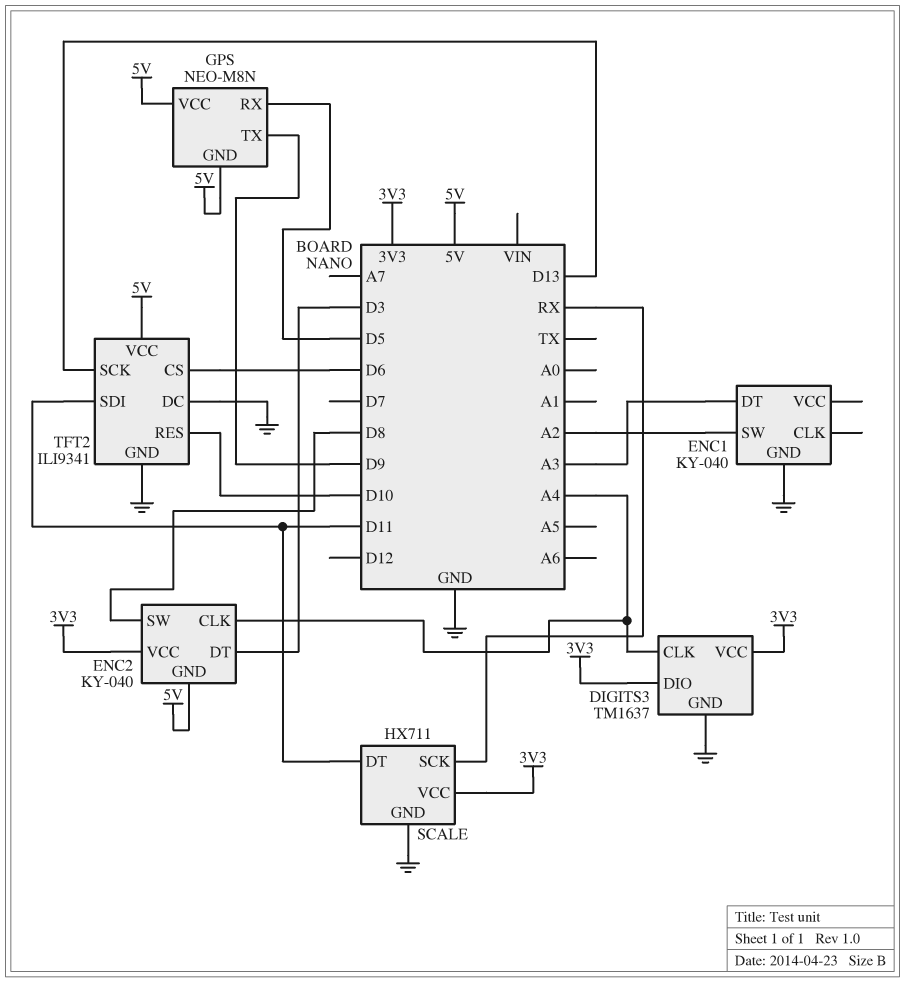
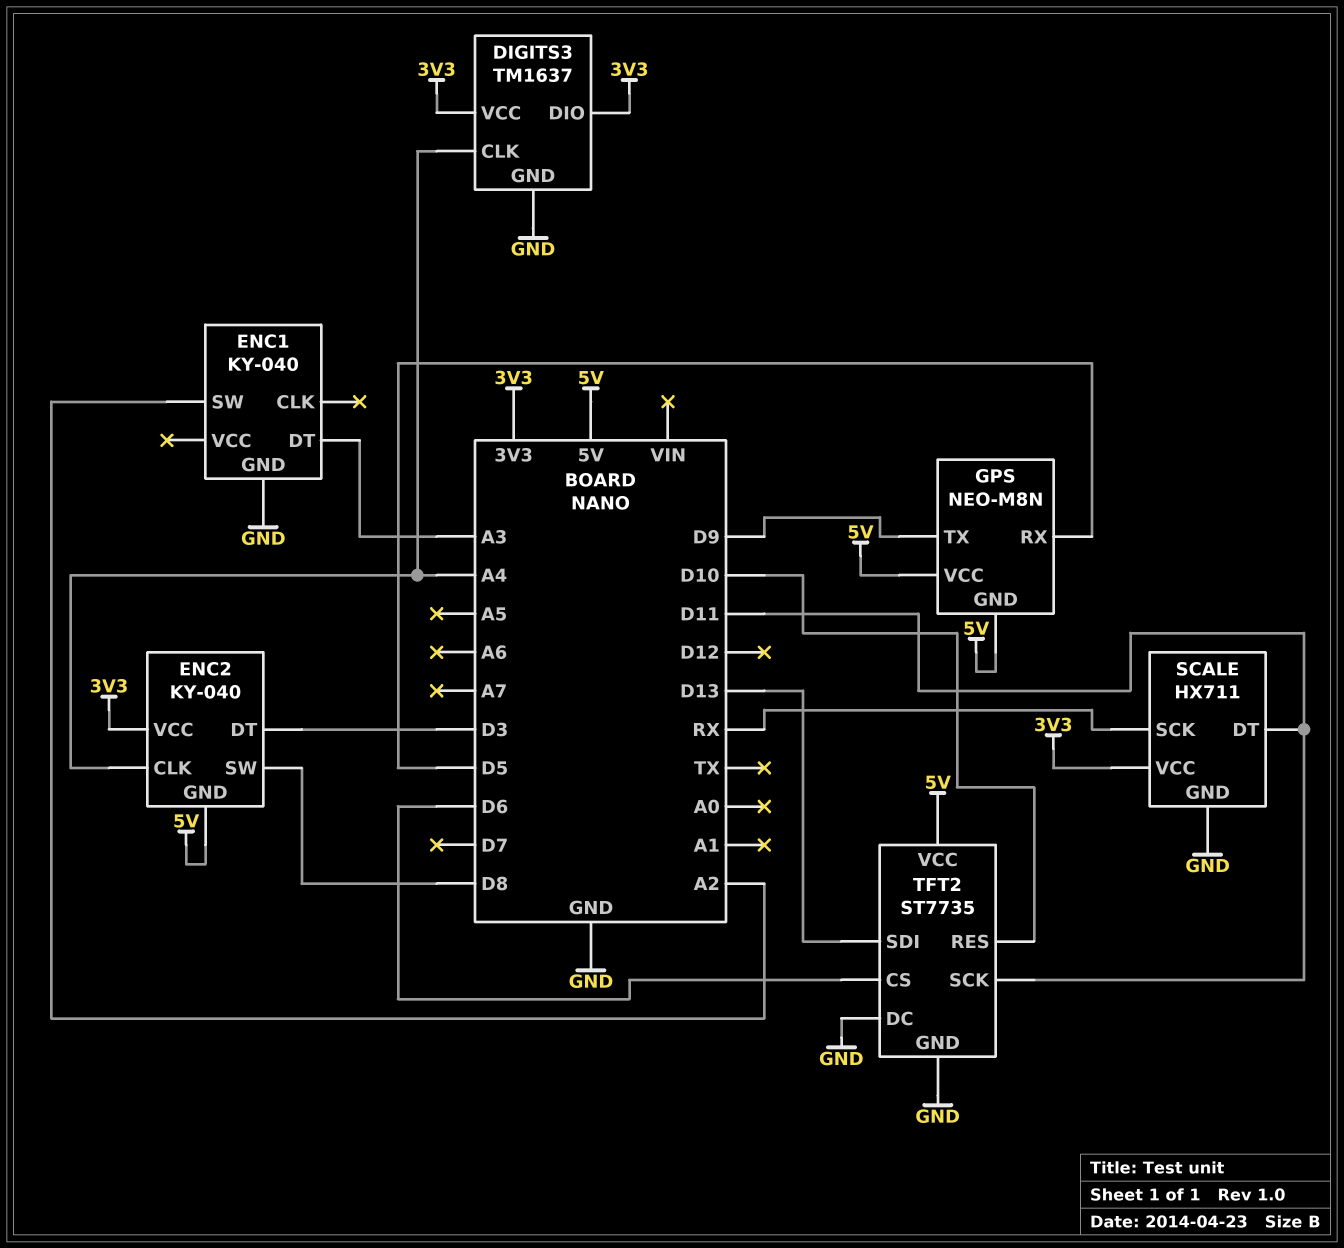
TFT2: ILI9341 -> ST7735
TFT2 pin SCK: D13 -> D11
TFT2 pin SDI: D11 -> D13

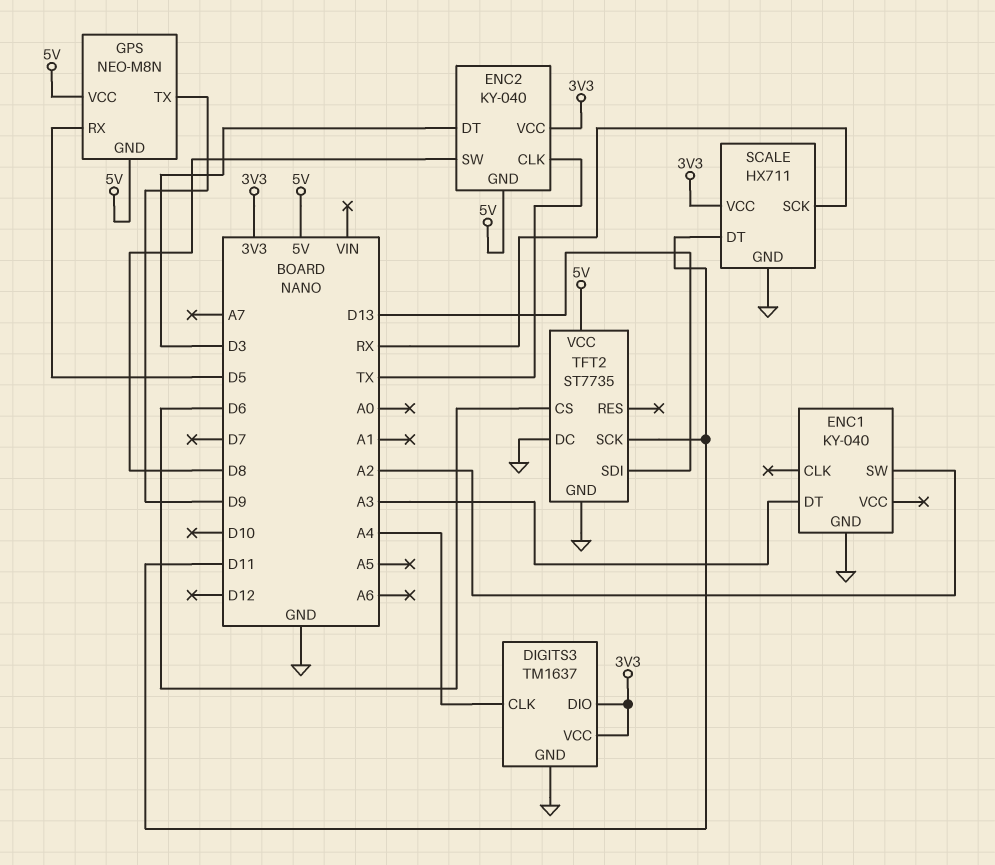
ENC2 pin CLK: A4 -> TX
TFT2 pin RES: D10 -> none

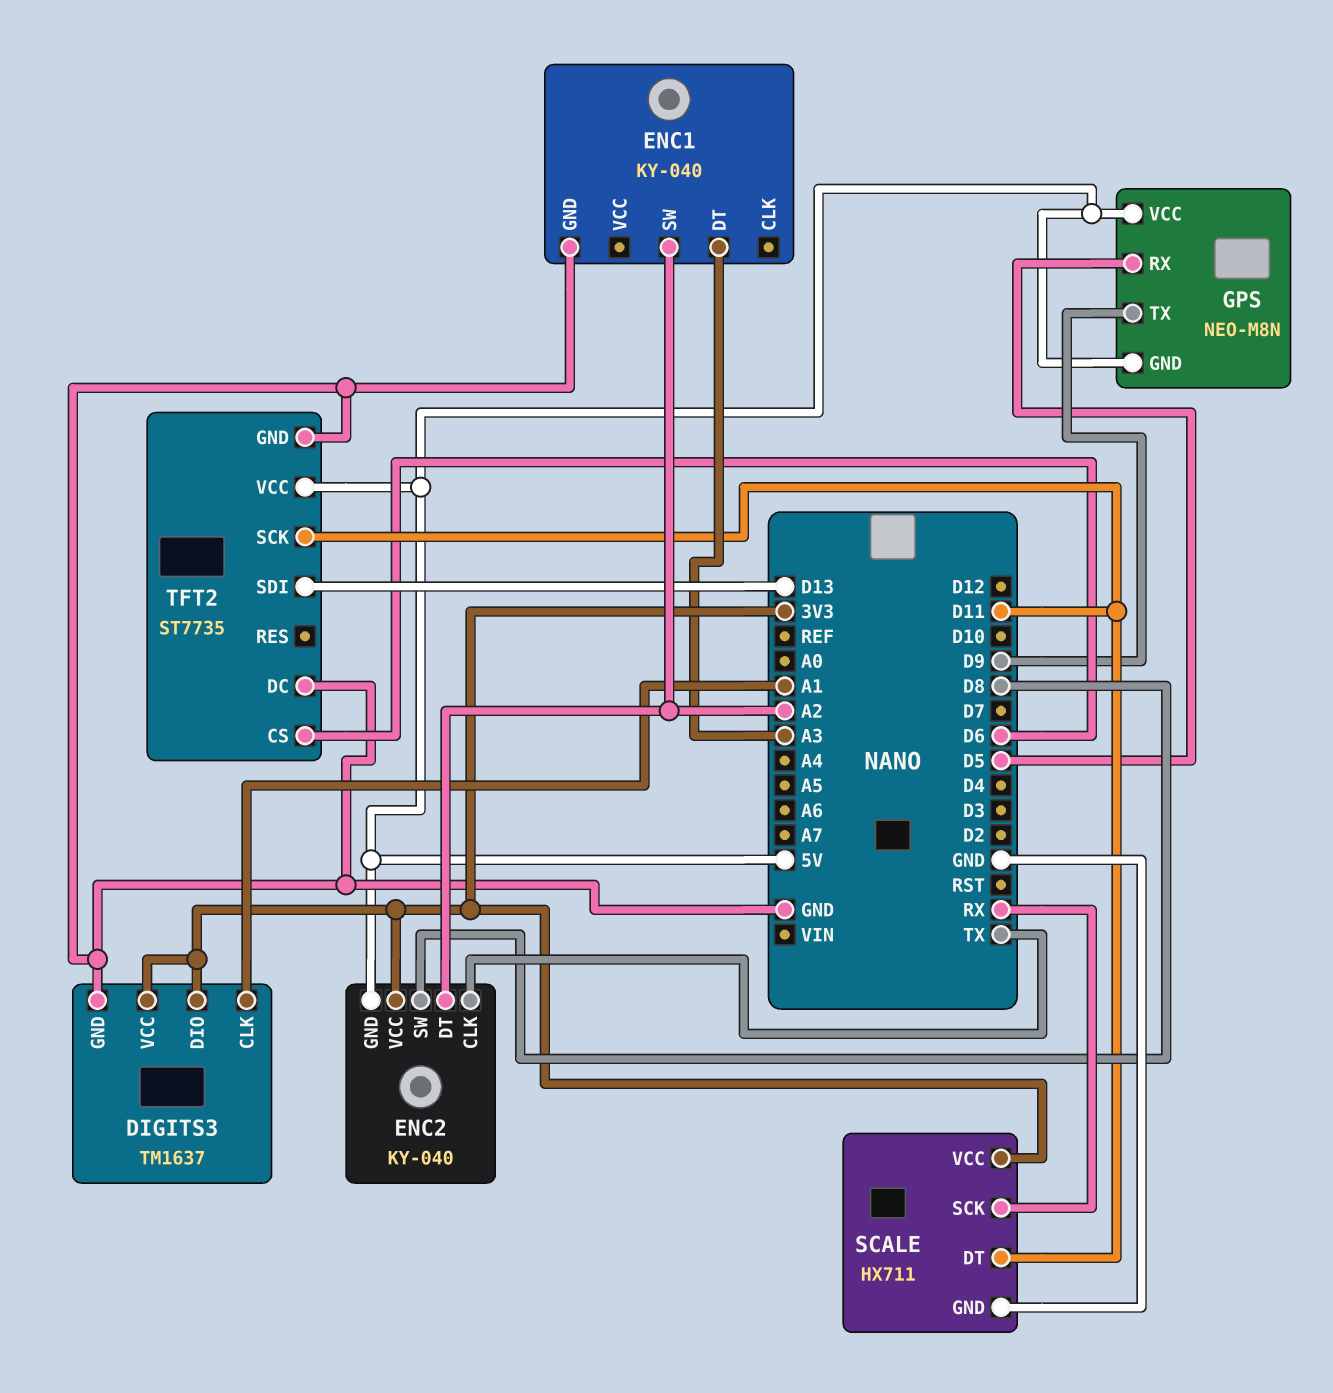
DIGITS3 pin CLK: A4 -> A1
ENC2 pin DT: D3 -> A2

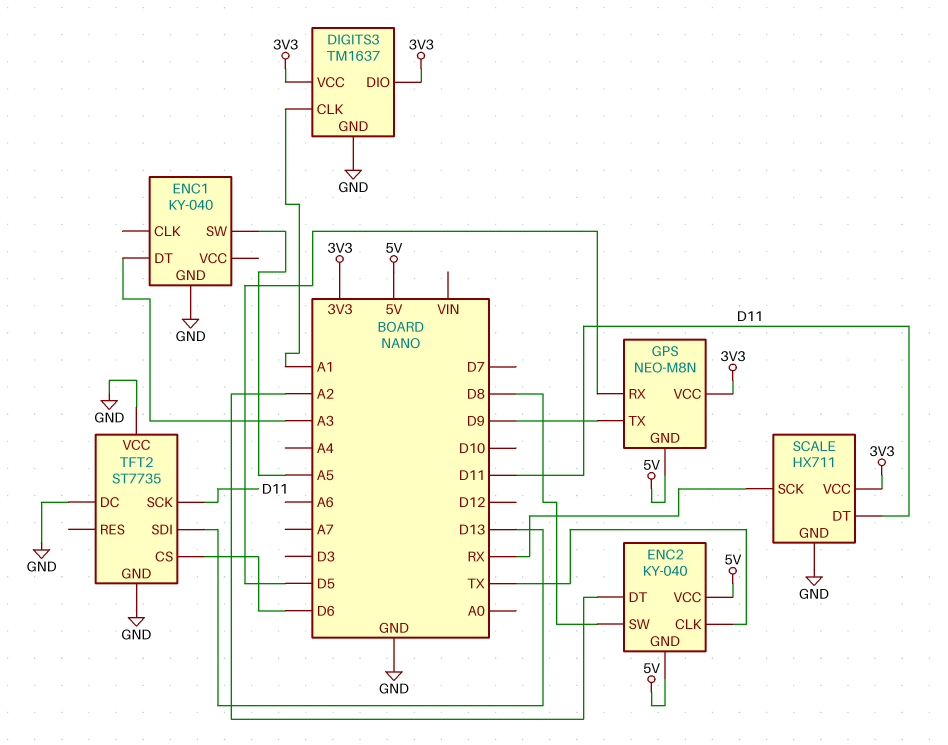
ENC1 pin SW: A2 -> A5
ENC2 pin VCC: 3V3 -> 5V
GPS pin VCC: 5V -> 3V3
TFT2 pin VCC: 5V -> GND

